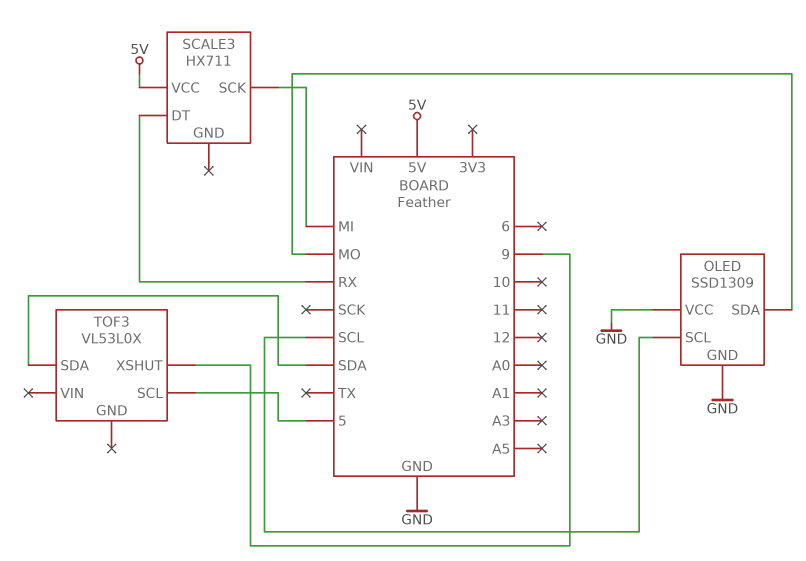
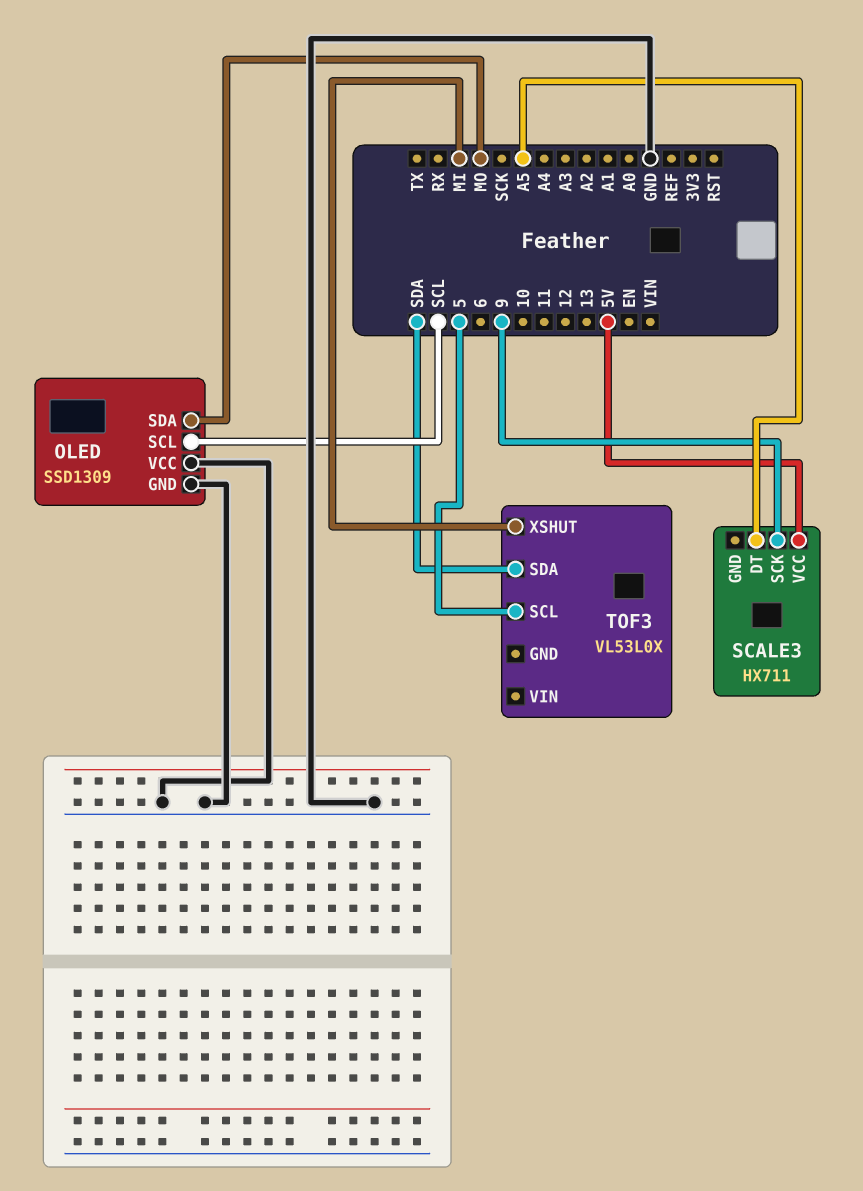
SCALE3 pin DT: RX -> A5
SCALE3 pin SCK: MI -> 9
TOF3 pin XSHUT: 9 -> MI

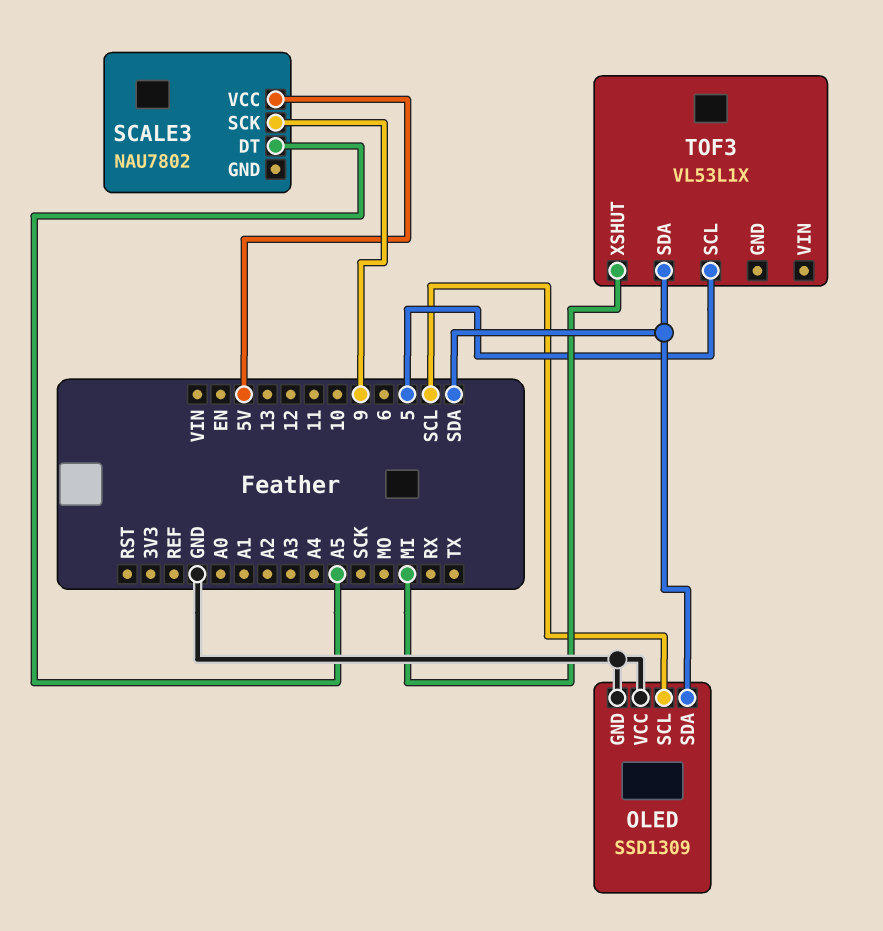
OLED pin SDA: MO -> SDA
SCALE3: HX711 -> NAU7802
TOF3: VL53L0X -> VL53L1X

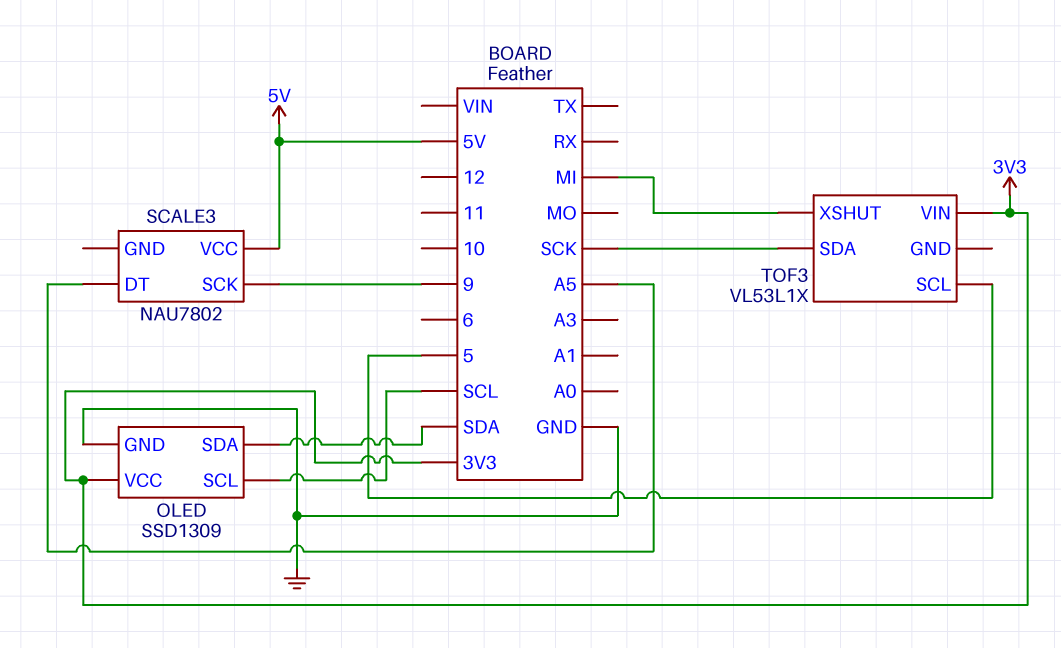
OLED pin VCC: GND -> 3V3
TOF3 pin SDA: SDA -> SCK
TOF3 pin VIN: none -> 3V3

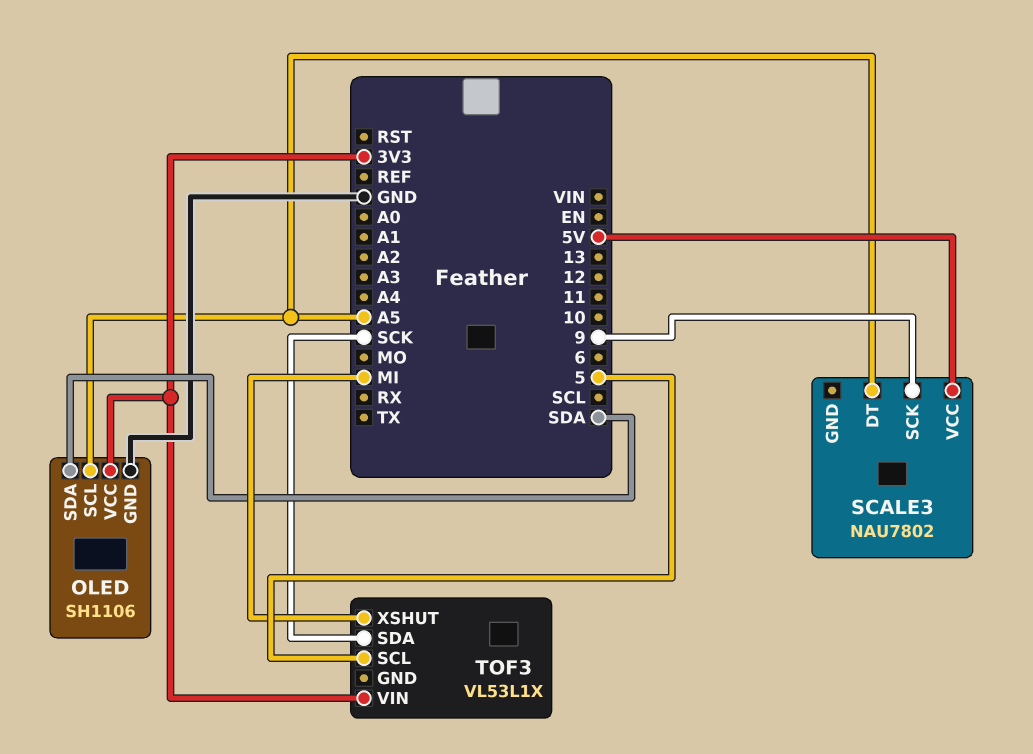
OLED: SSD1309 -> SH1106
OLED pin SCL: SCL -> A5

